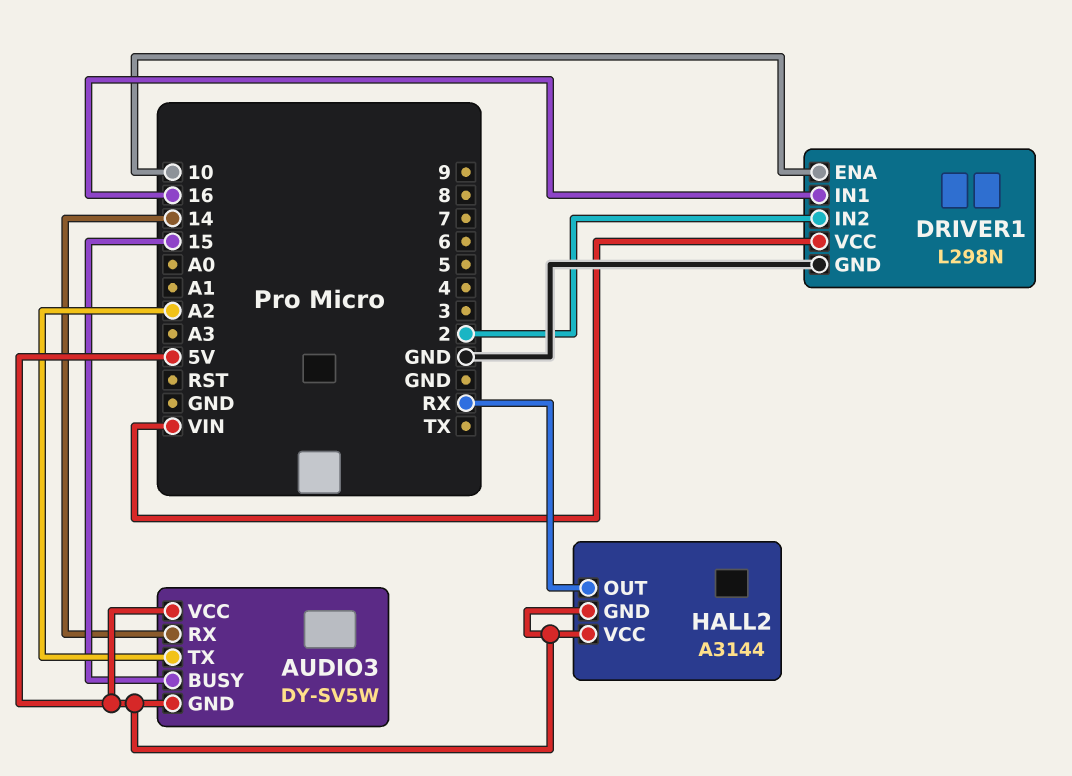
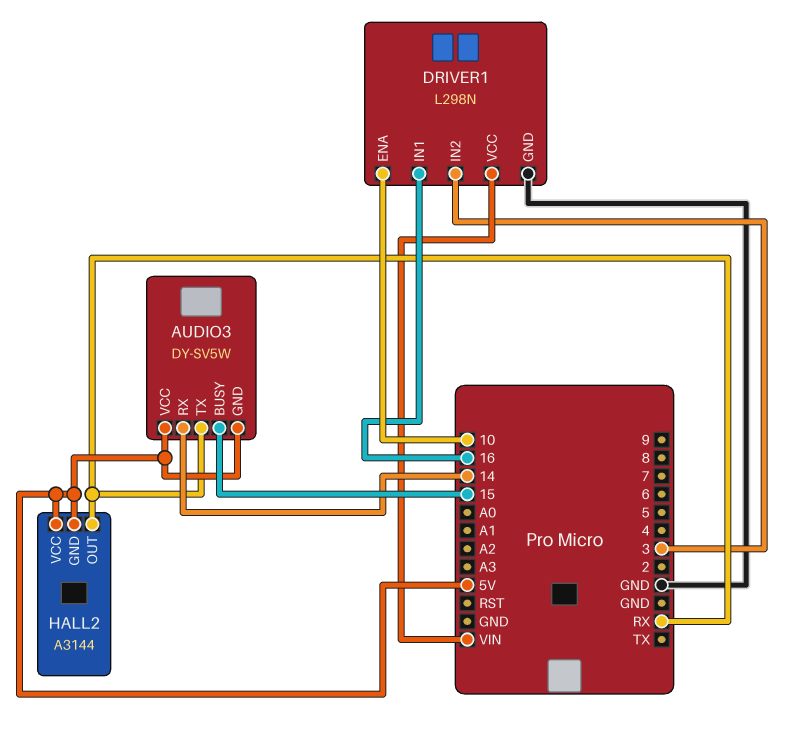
AUDIO3 pin TX: A2 -> RX
DRIVER1 pin IN2: 2 -> 3

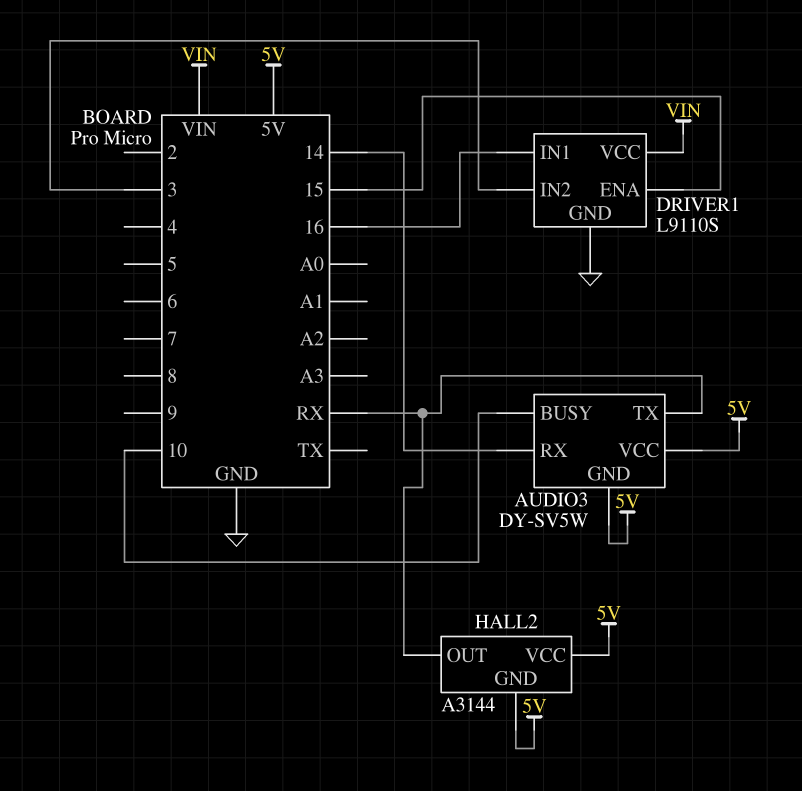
AUDIO3 pin BUSY: 15 -> 10
DRIVER1: L298N -> L9110S
DRIVER1 pin ENA: 10 -> 15

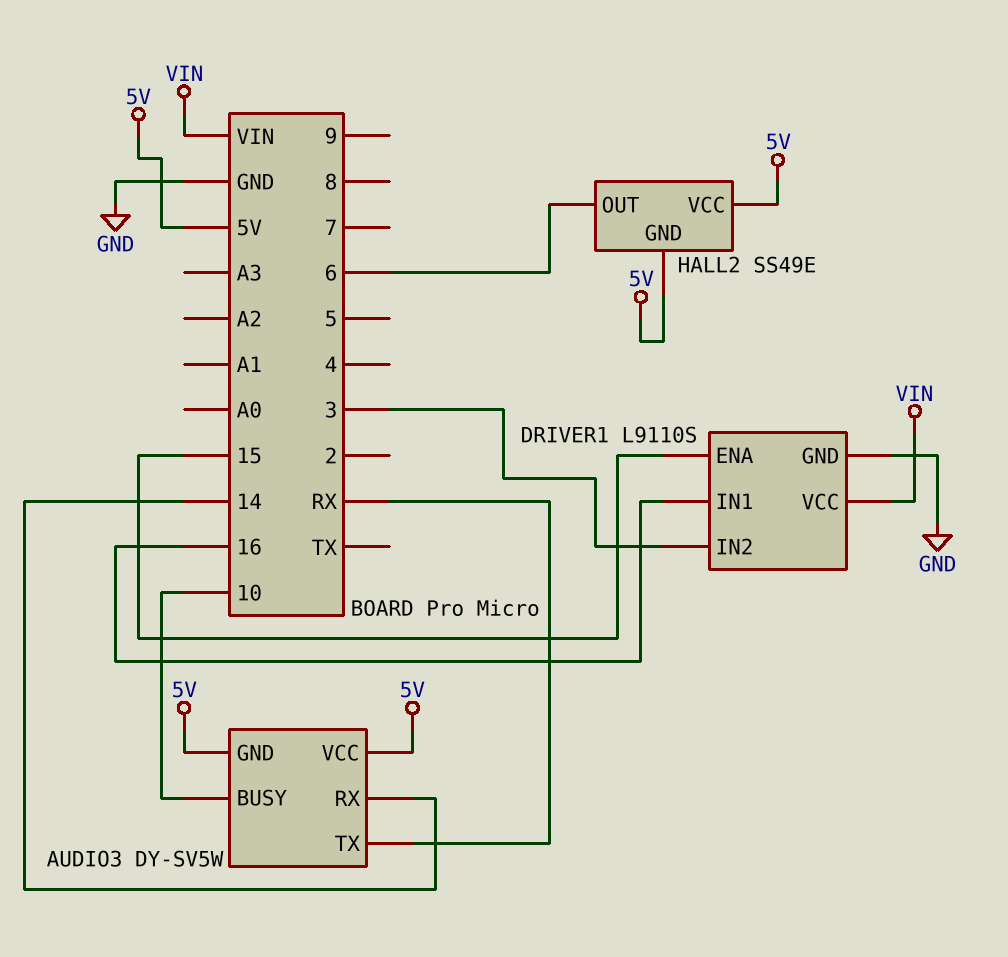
HALL2: A3144 -> SS49E
HALL2 pin OUT: RX -> 6

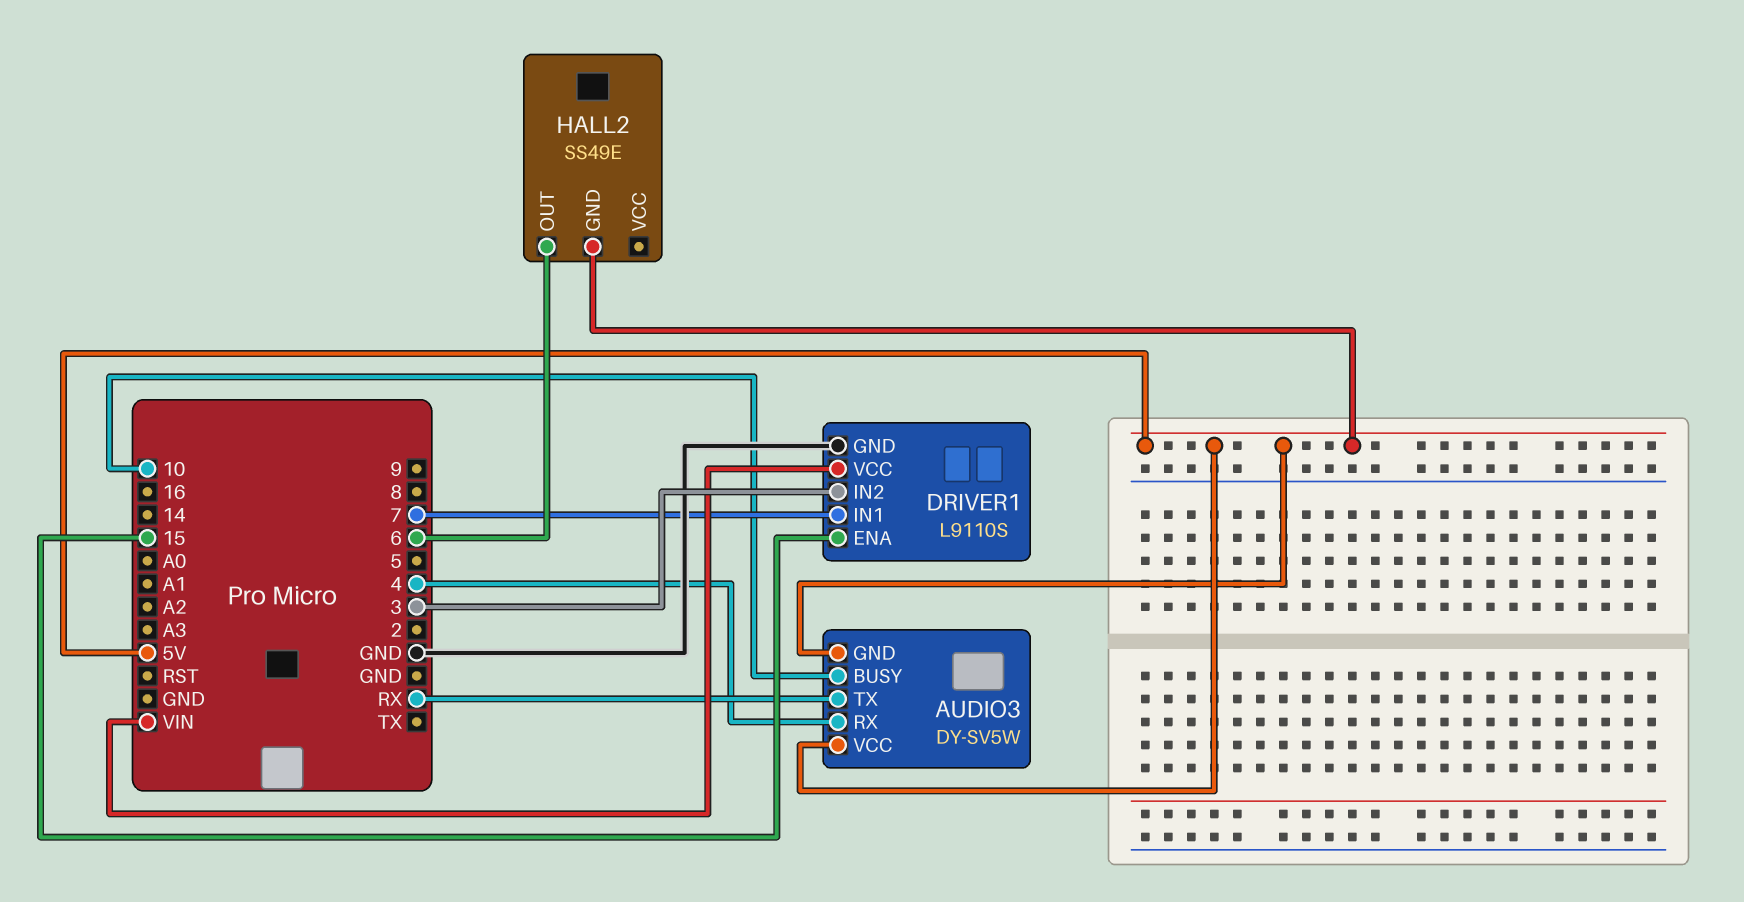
AUDIO3 pin RX: 14 -> 4
DRIVER1 pin IN1: 16 -> 7
HALL2 pin VCC: 5V -> none

